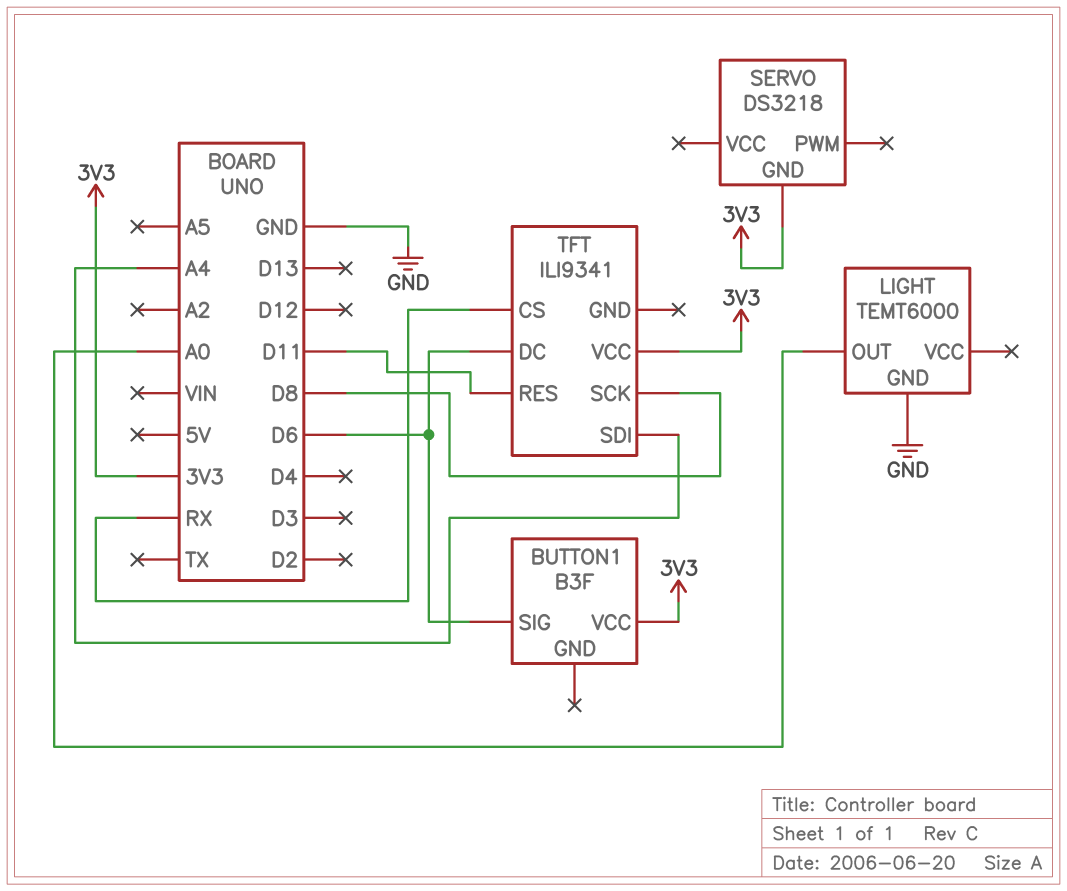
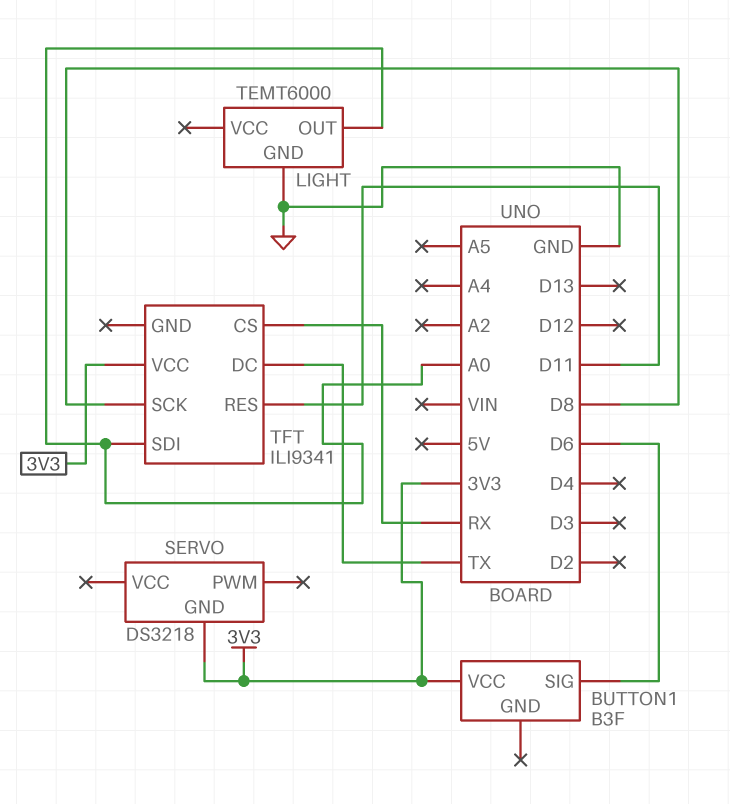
TFT pin DC: D6 -> TX
TFT pin SDI: A4 -> A0

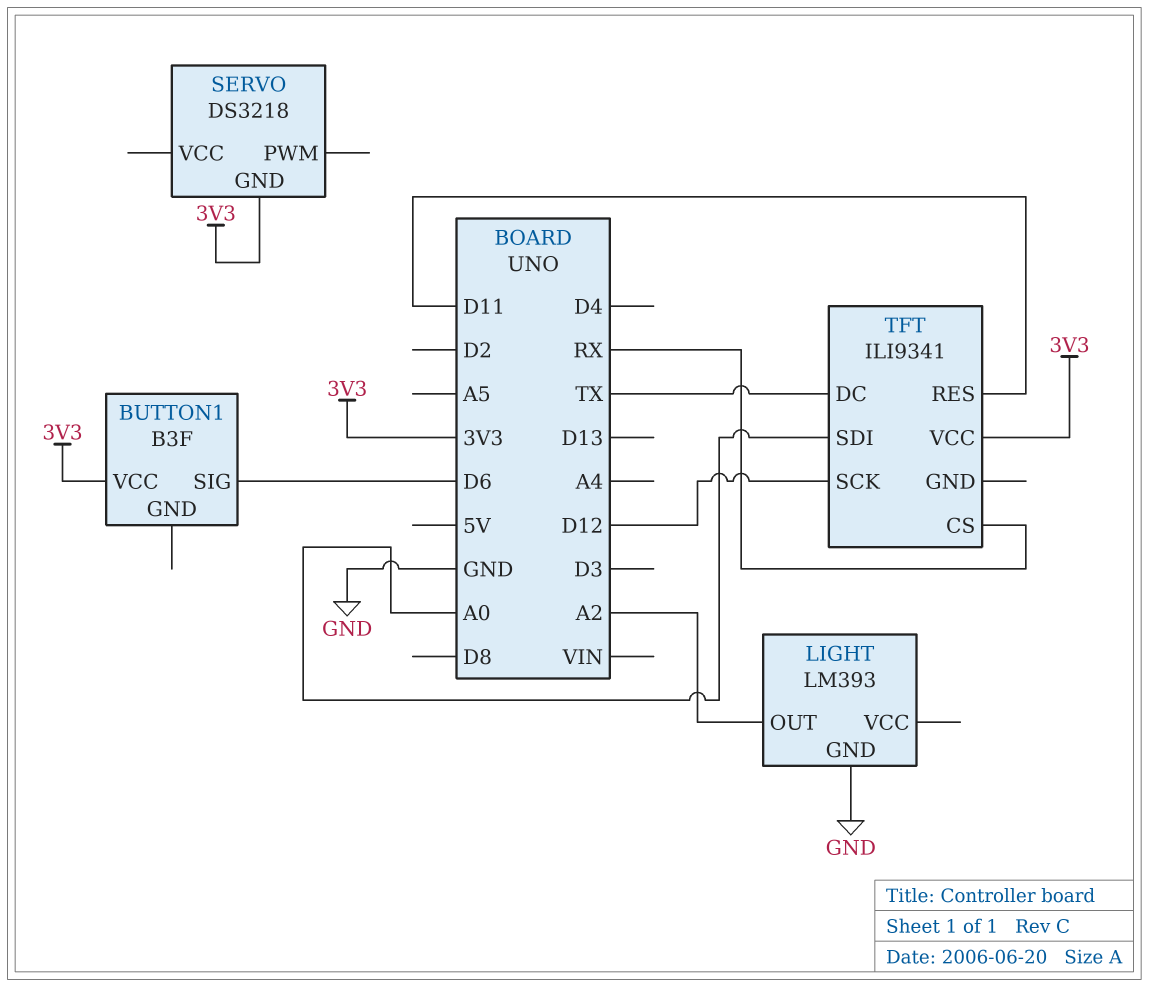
LIGHT: TEMT6000 -> LM393
LIGHT pin OUT: A0 -> A2
TFT pin SCK: D8 -> D12

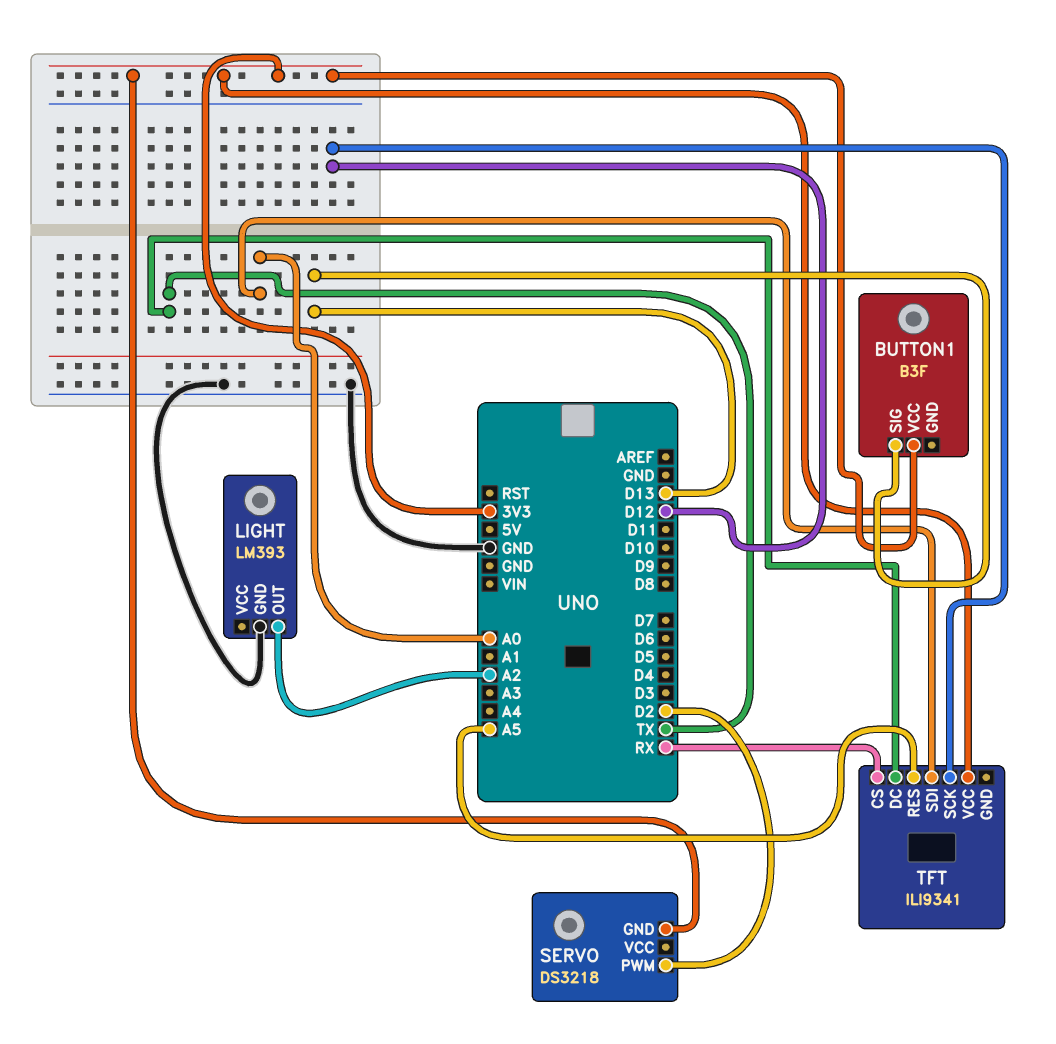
BUTTON1 pin SIG: D6 -> D13
SERVO pin PWM: none -> D2
TFT pin RES: D11 -> A5

